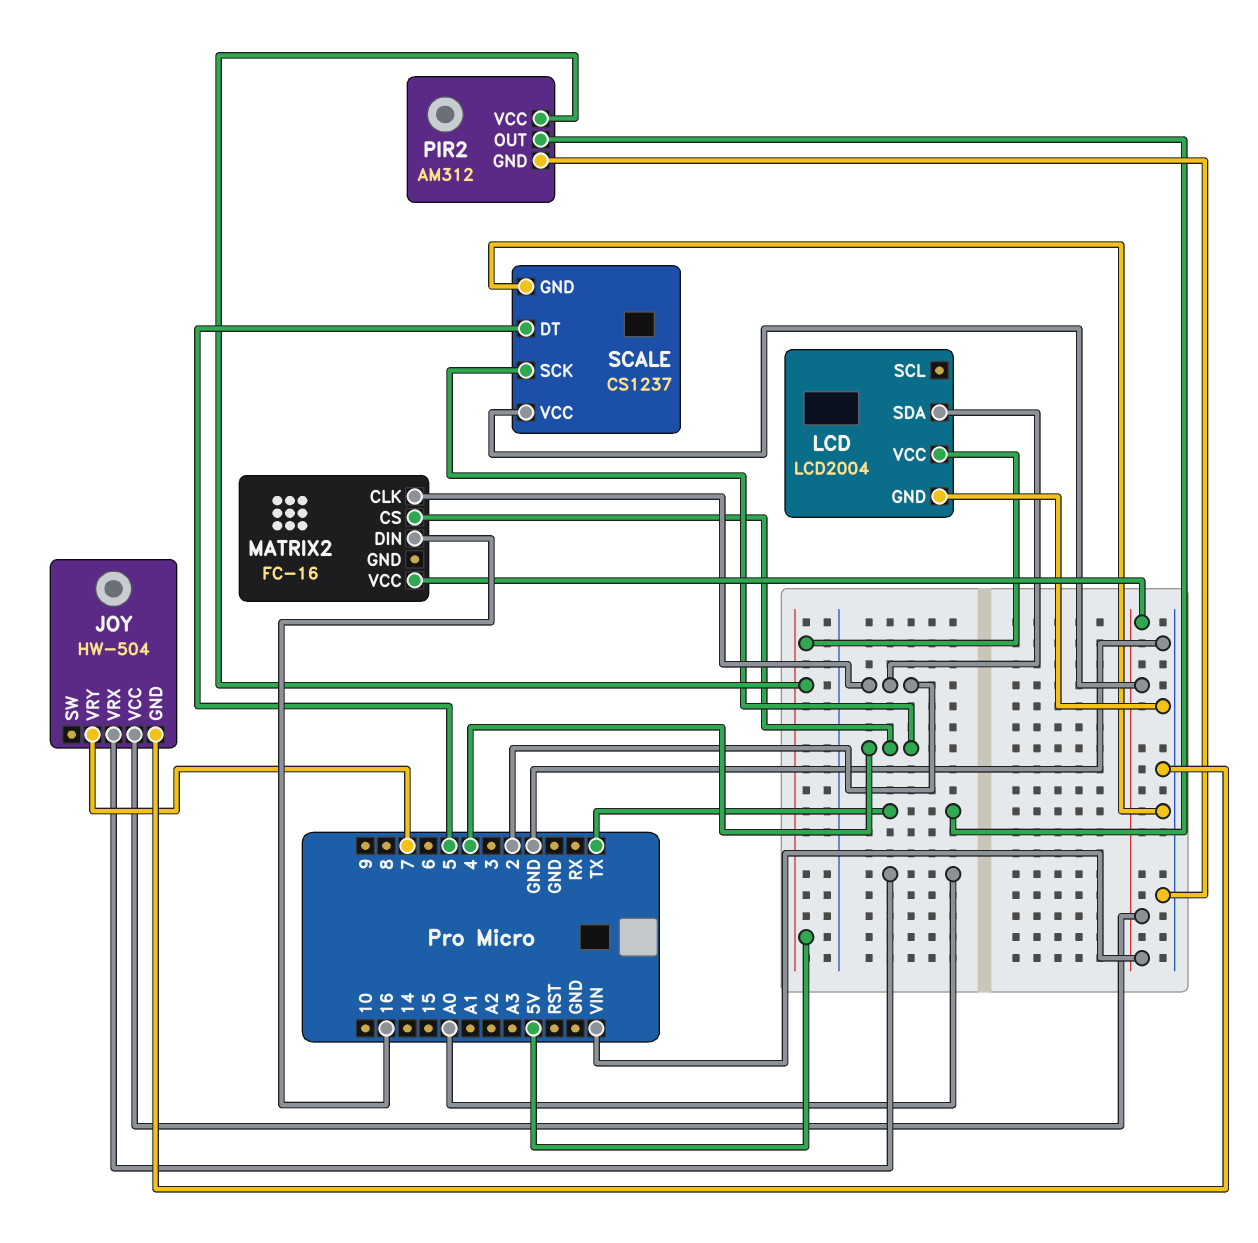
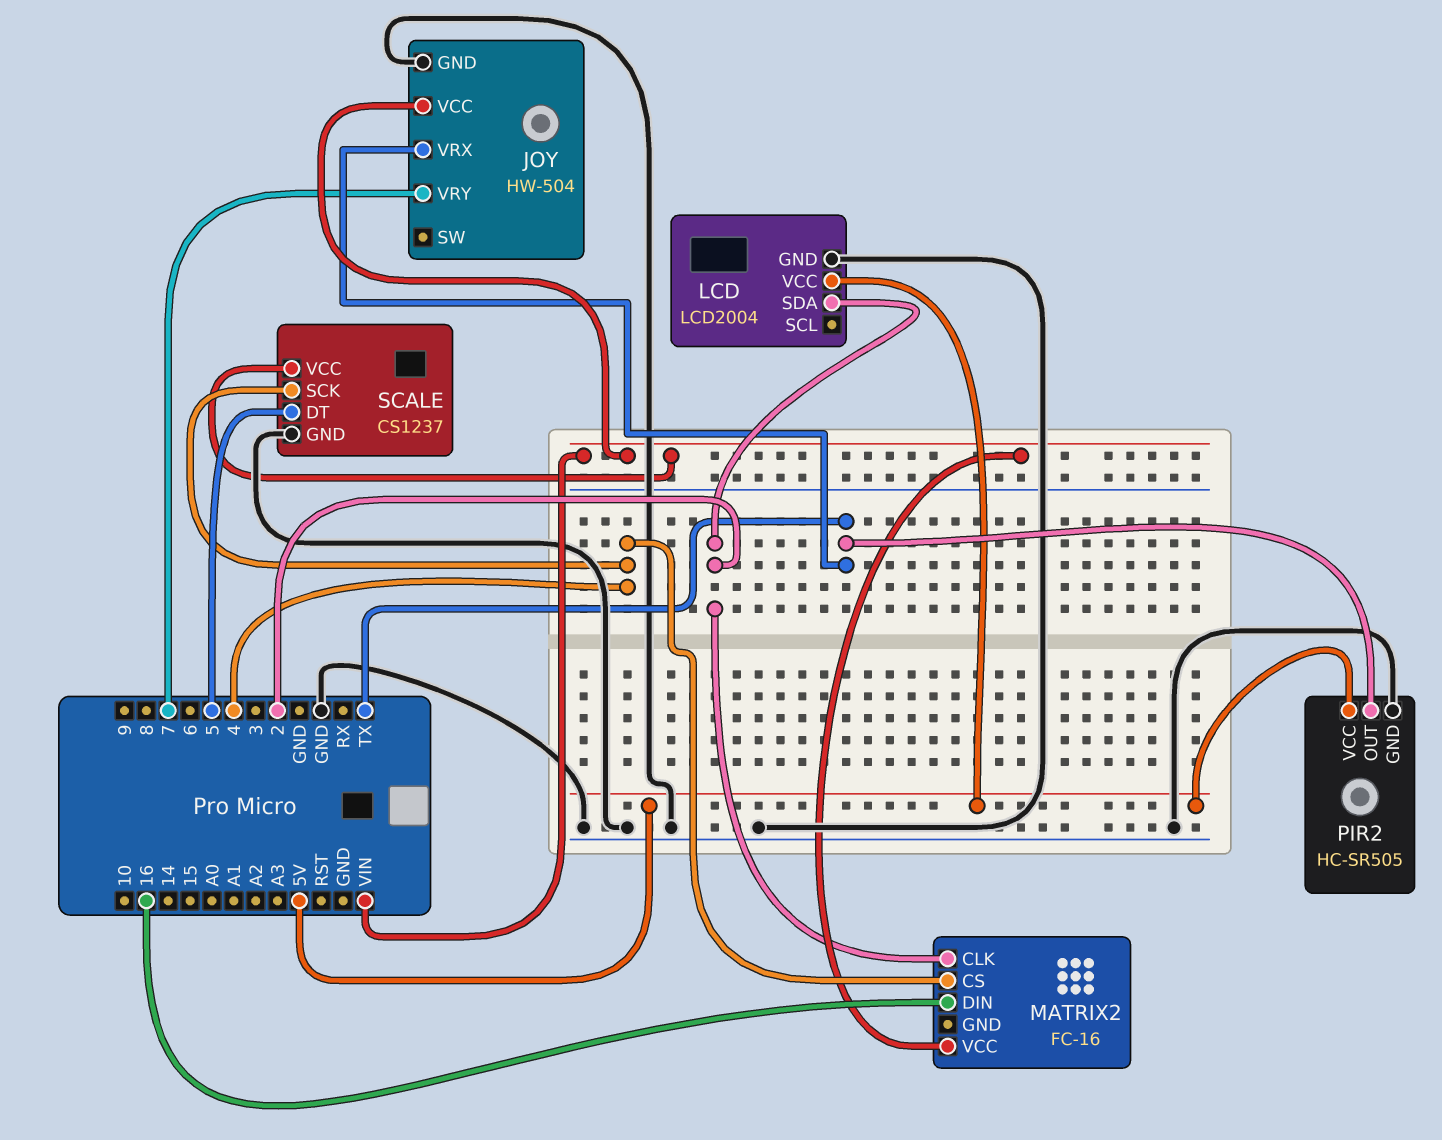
JOY pin VRX: A0 -> TX
PIR2: AM312 -> HC-SR505

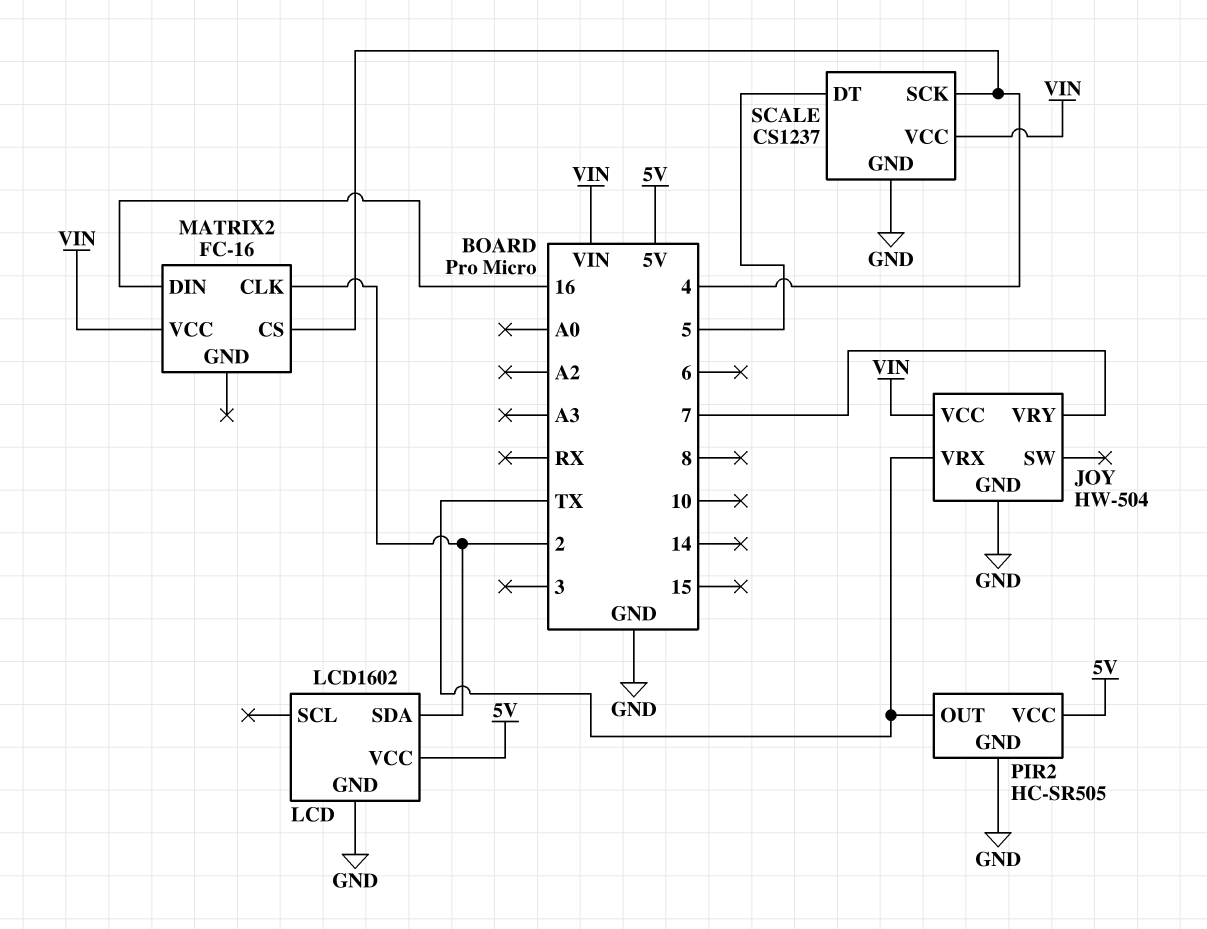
LCD: LCD2004 -> LCD1602

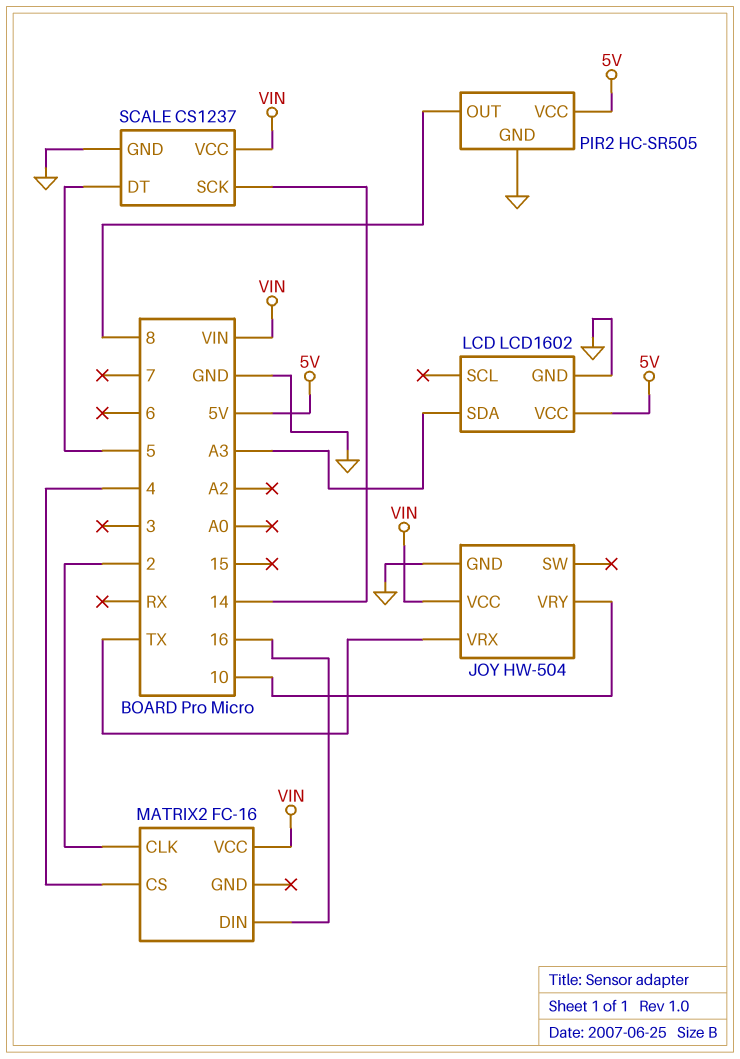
JOY pin VRY: 7 -> 10
LCD pin SDA: 2 -> A3
PIR2 pin OUT: TX -> 8
SCALE pin SCK: 4 -> 14

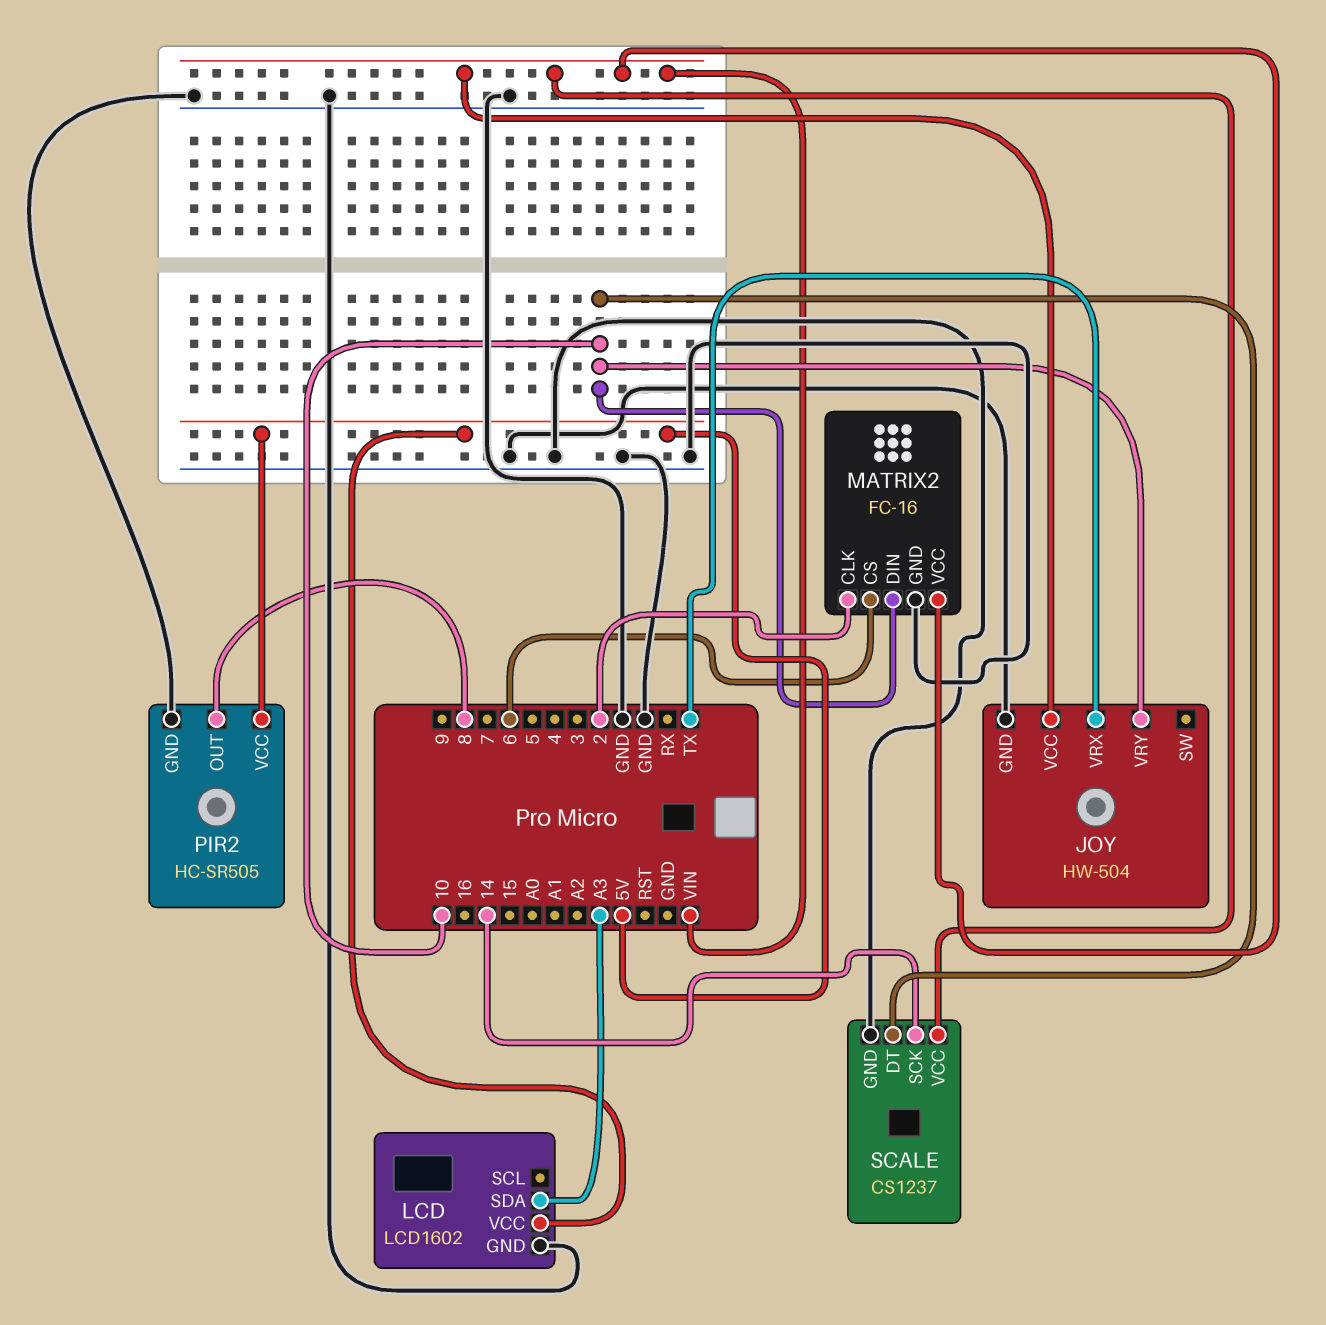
MATRIX2 pin CS: 4 -> 6
MATRIX2 pin DIN: 16 -> 10
MATRIX2 pin GND: none -> GND
SCALE pin DT: 5 -> 10

